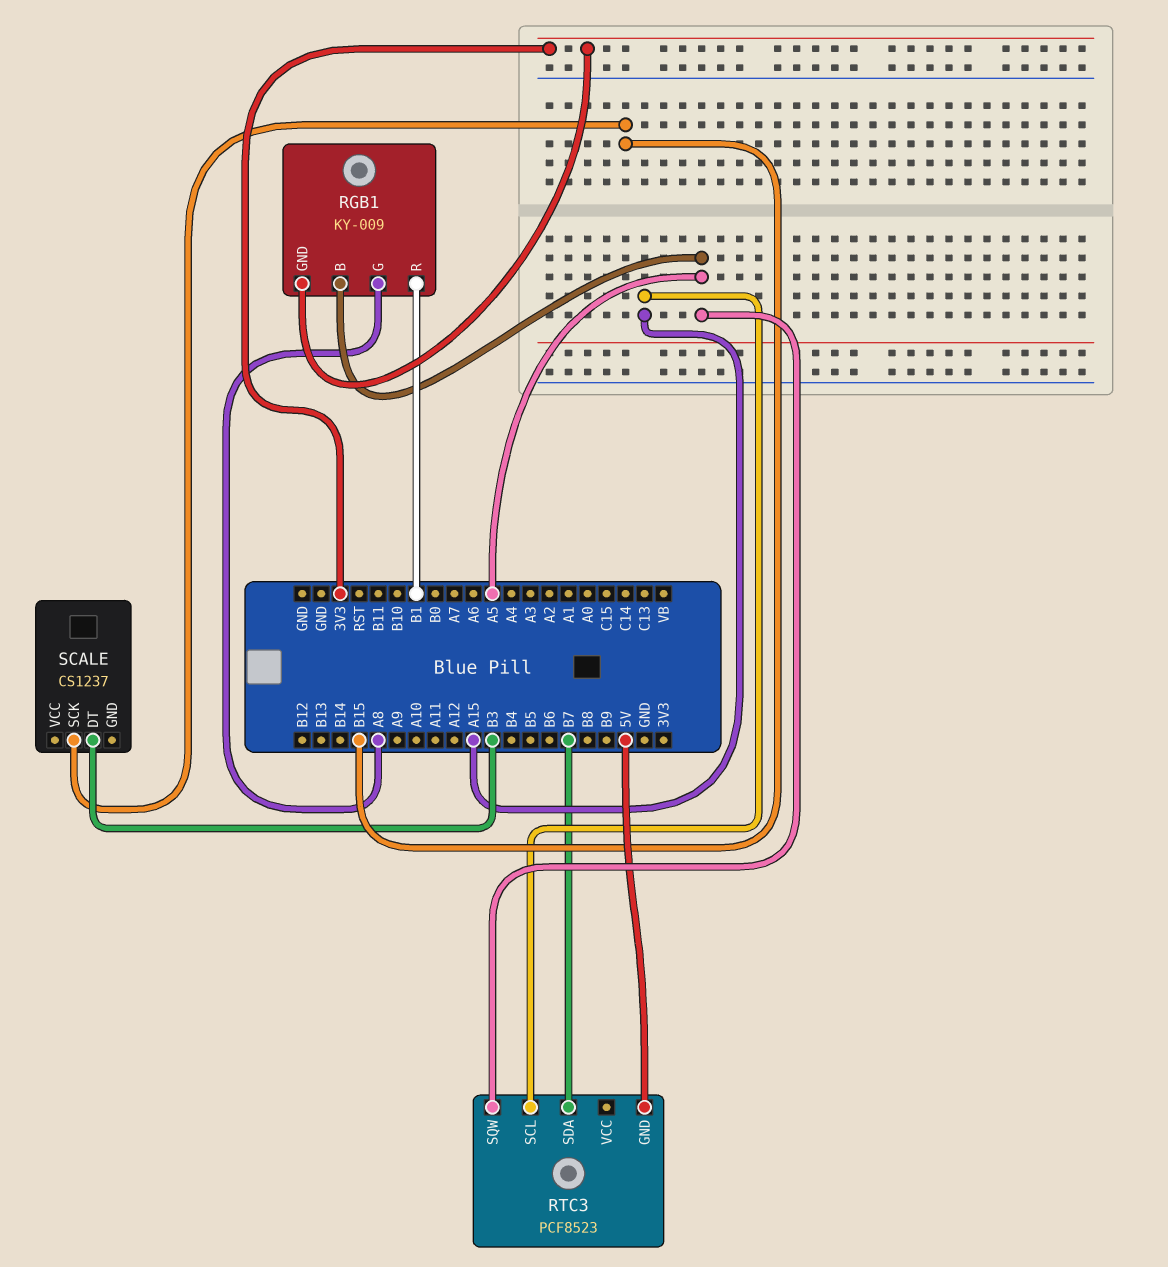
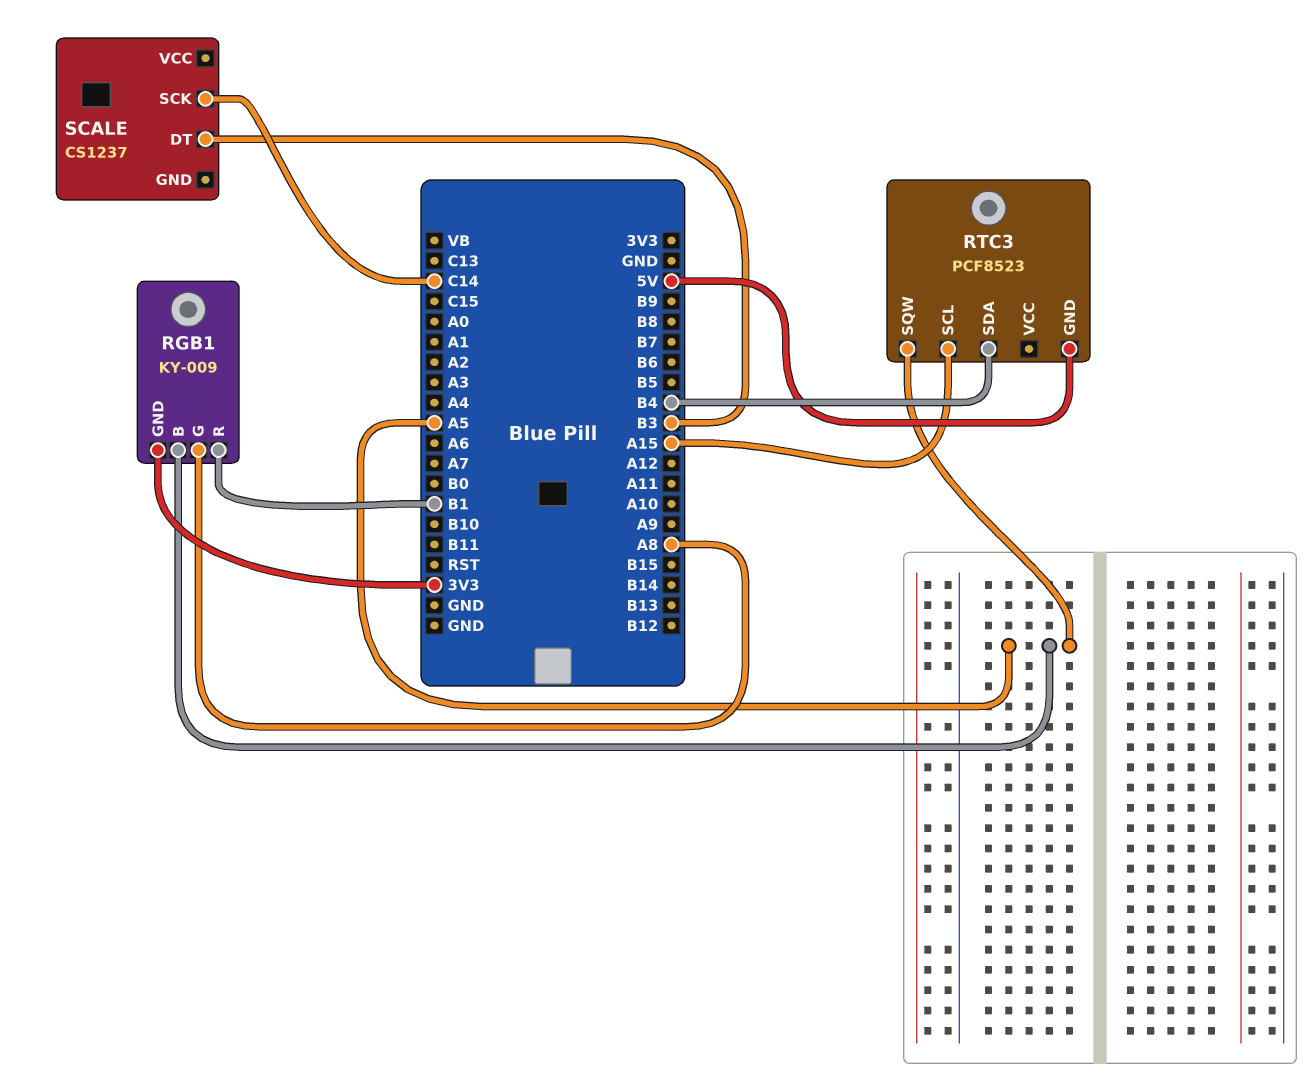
RTC3 pin SDA: B7 -> B4
SCALE pin SCK: B15 -> C14

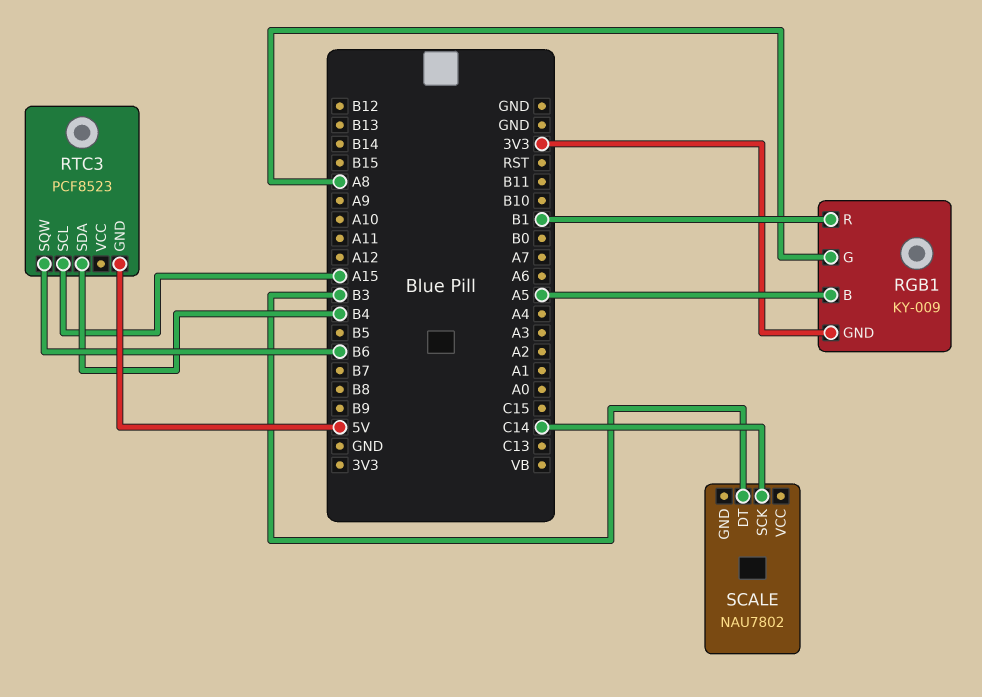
RTC3 pin SQW: A5 -> B6
SCALE: CS1237 -> NAU7802

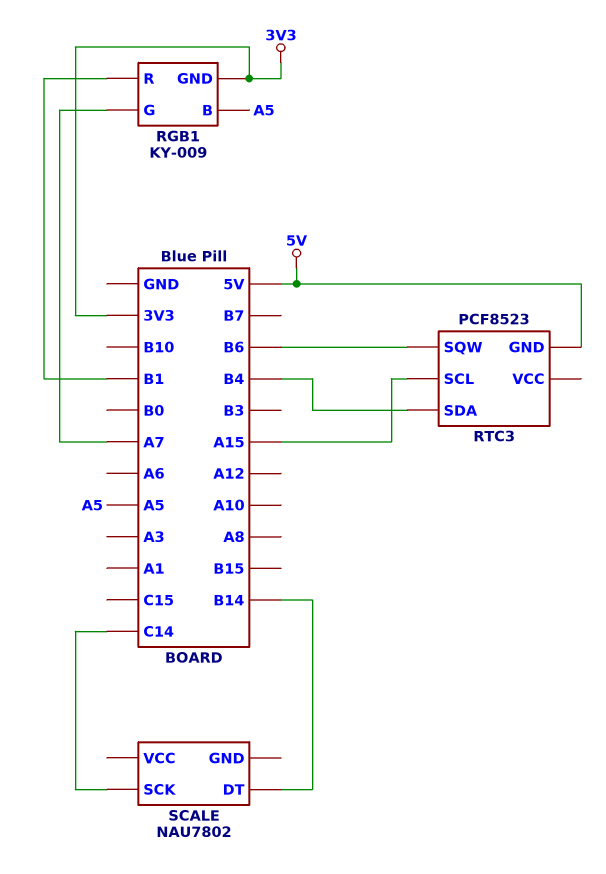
RGB1 pin G: A8 -> A7
SCALE pin DT: B3 -> B14

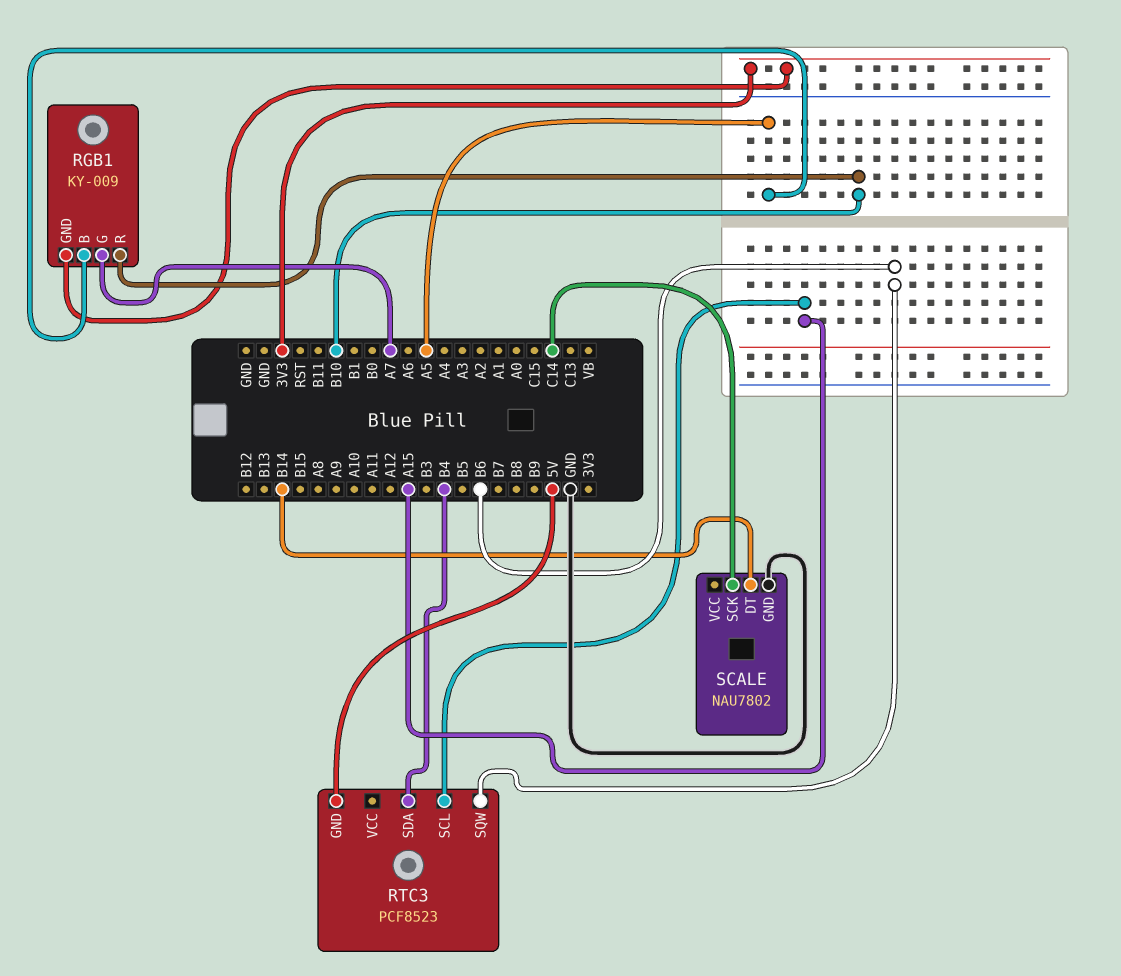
RGB1 pin R: B1 -> B10
SCALE pin GND: none -> GND

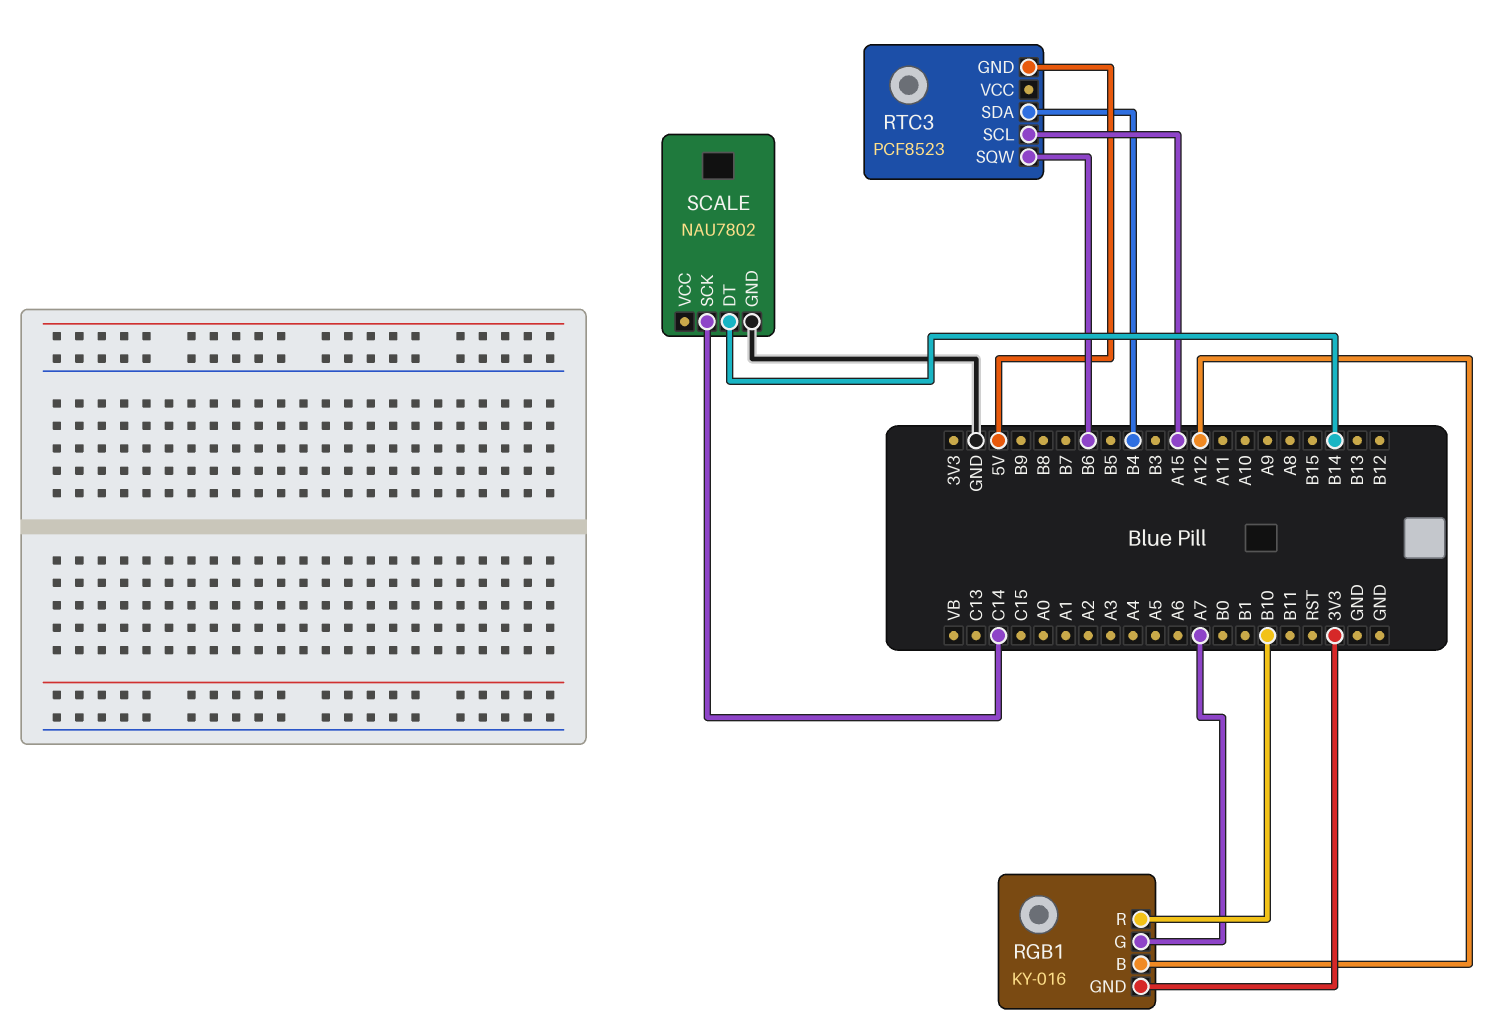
RGB1: KY-009 -> KY-016
RGB1 pin B: A5 -> A12

